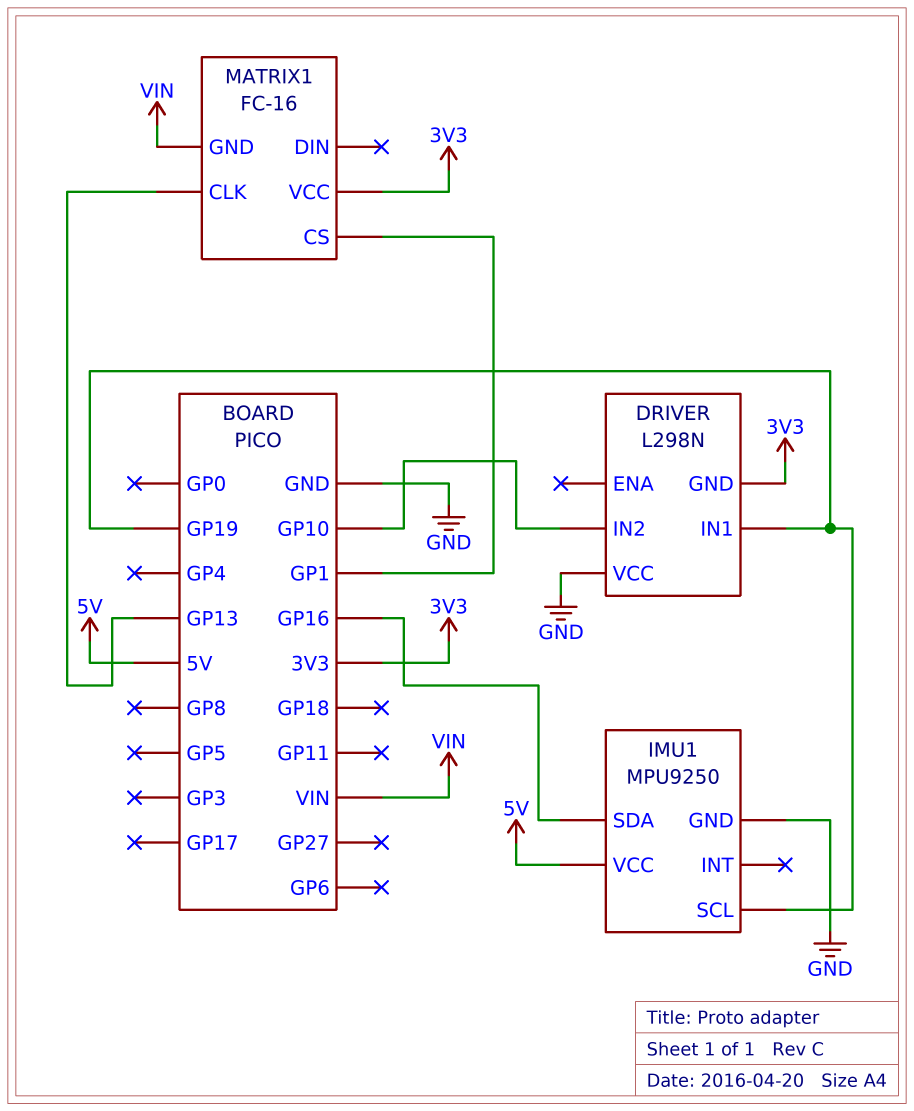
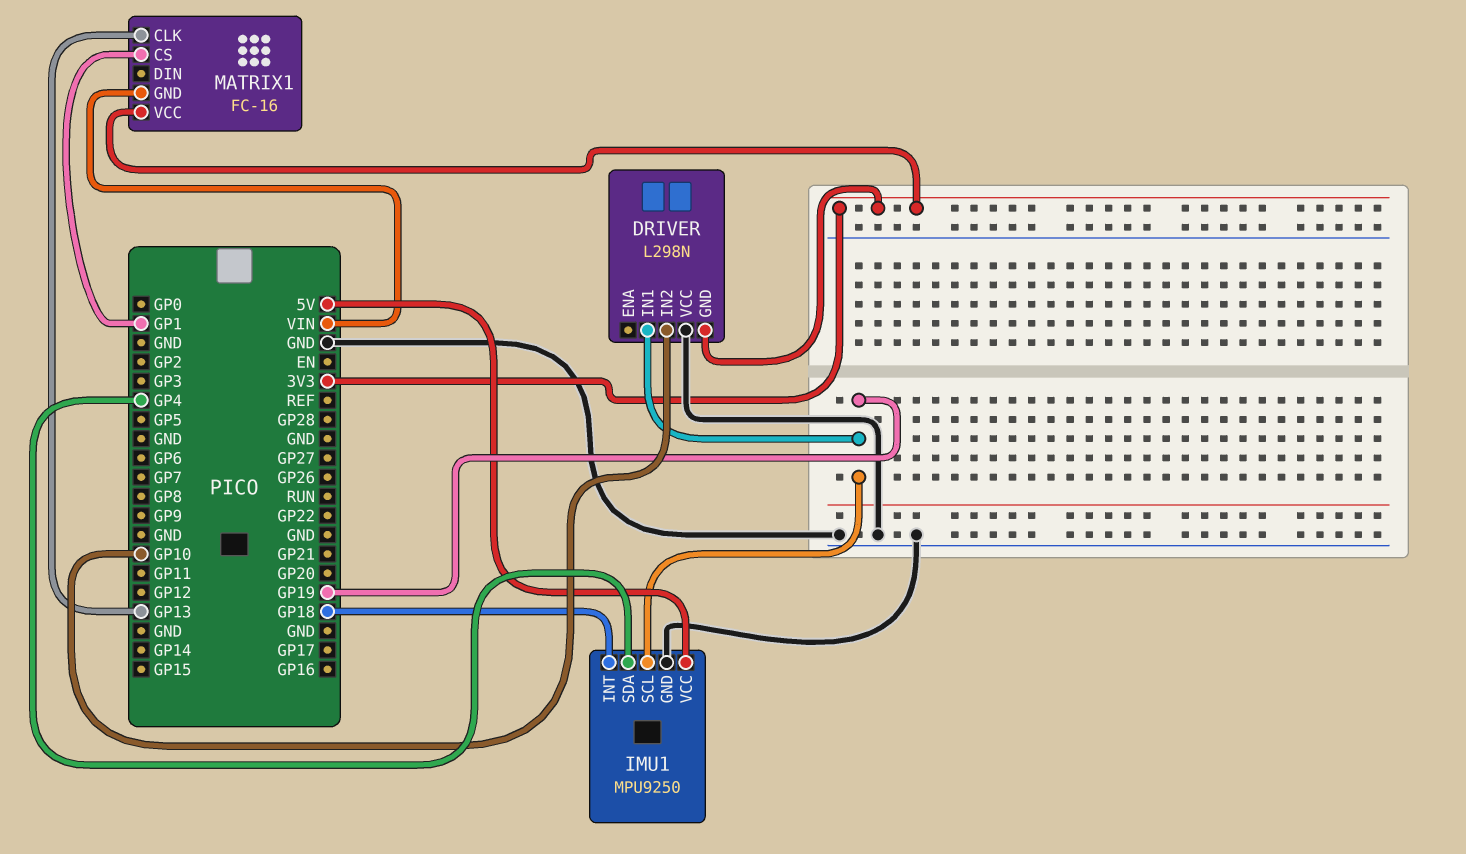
IMU1 pin INT: none -> GP18
IMU1 pin SDA: GP16 -> GP4

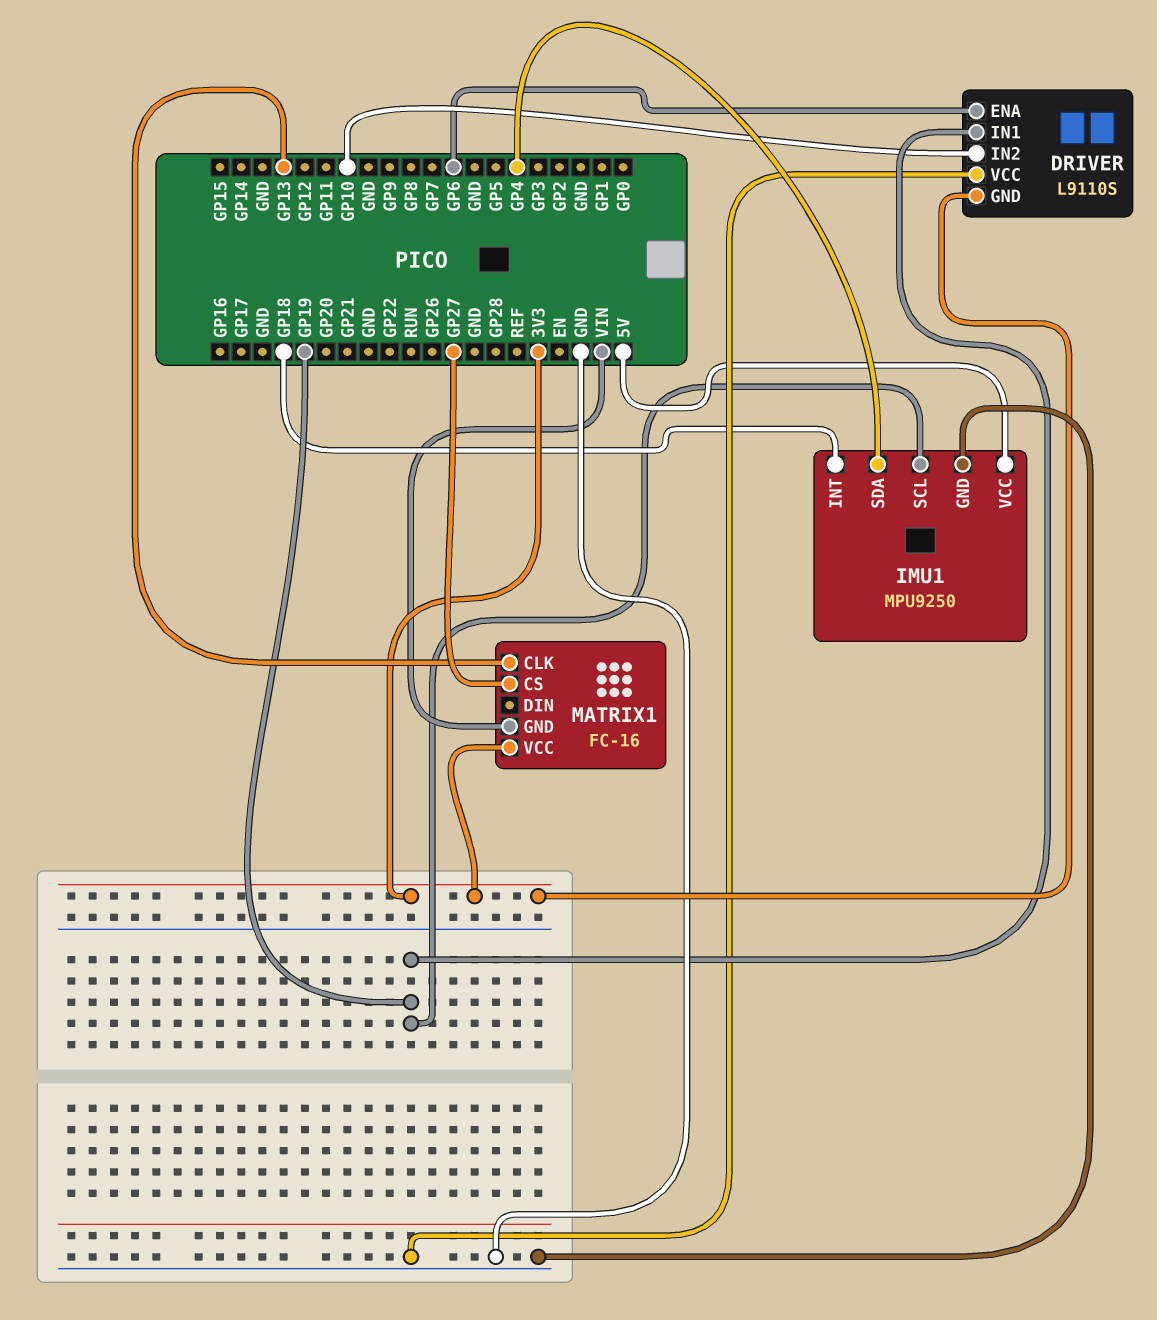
DRIVER: L298N -> L9110S
DRIVER pin ENA: none -> GP6
MATRIX1 pin CS: GP1 -> GP27

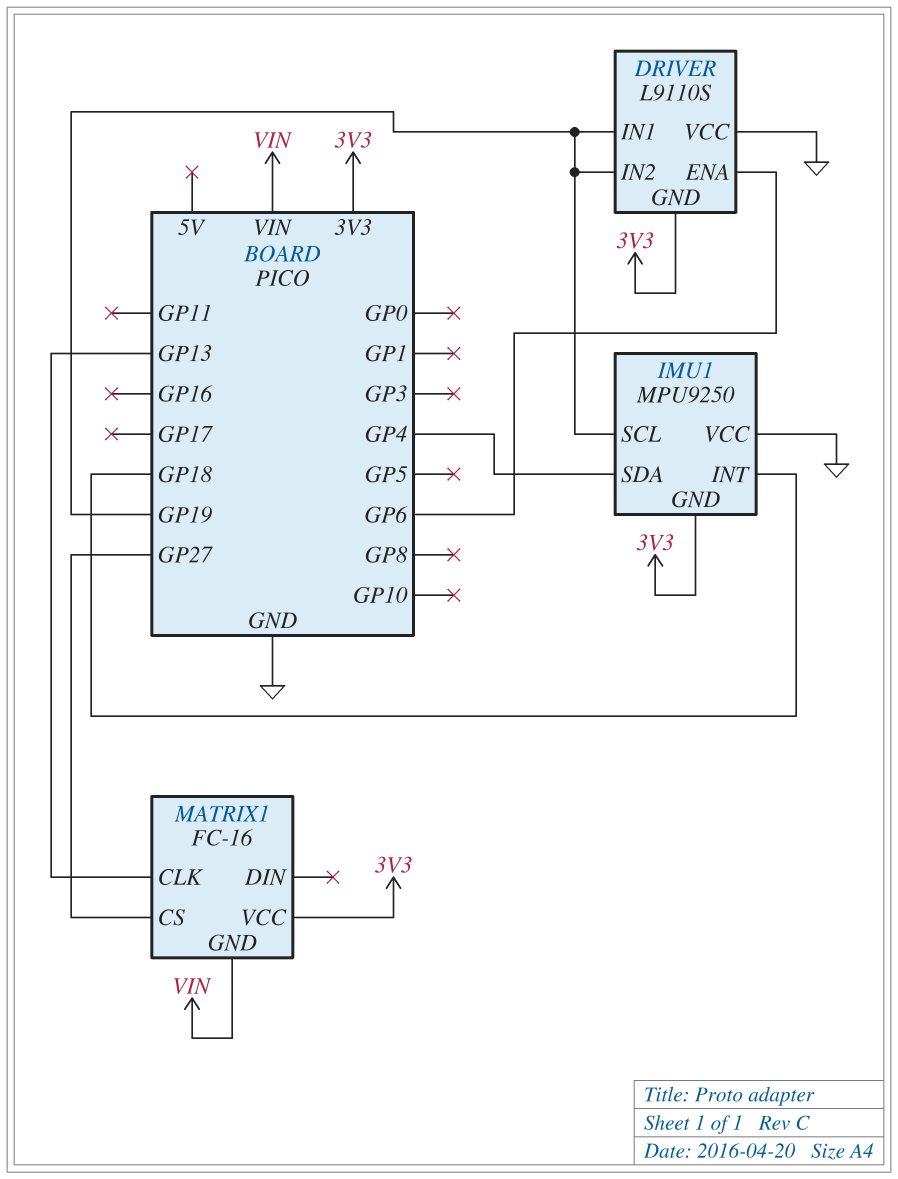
DRIVER pin IN2: GP10 -> GP19
IMU1 pin GND: GND -> 3V3
IMU1 pin VCC: 5V -> GND

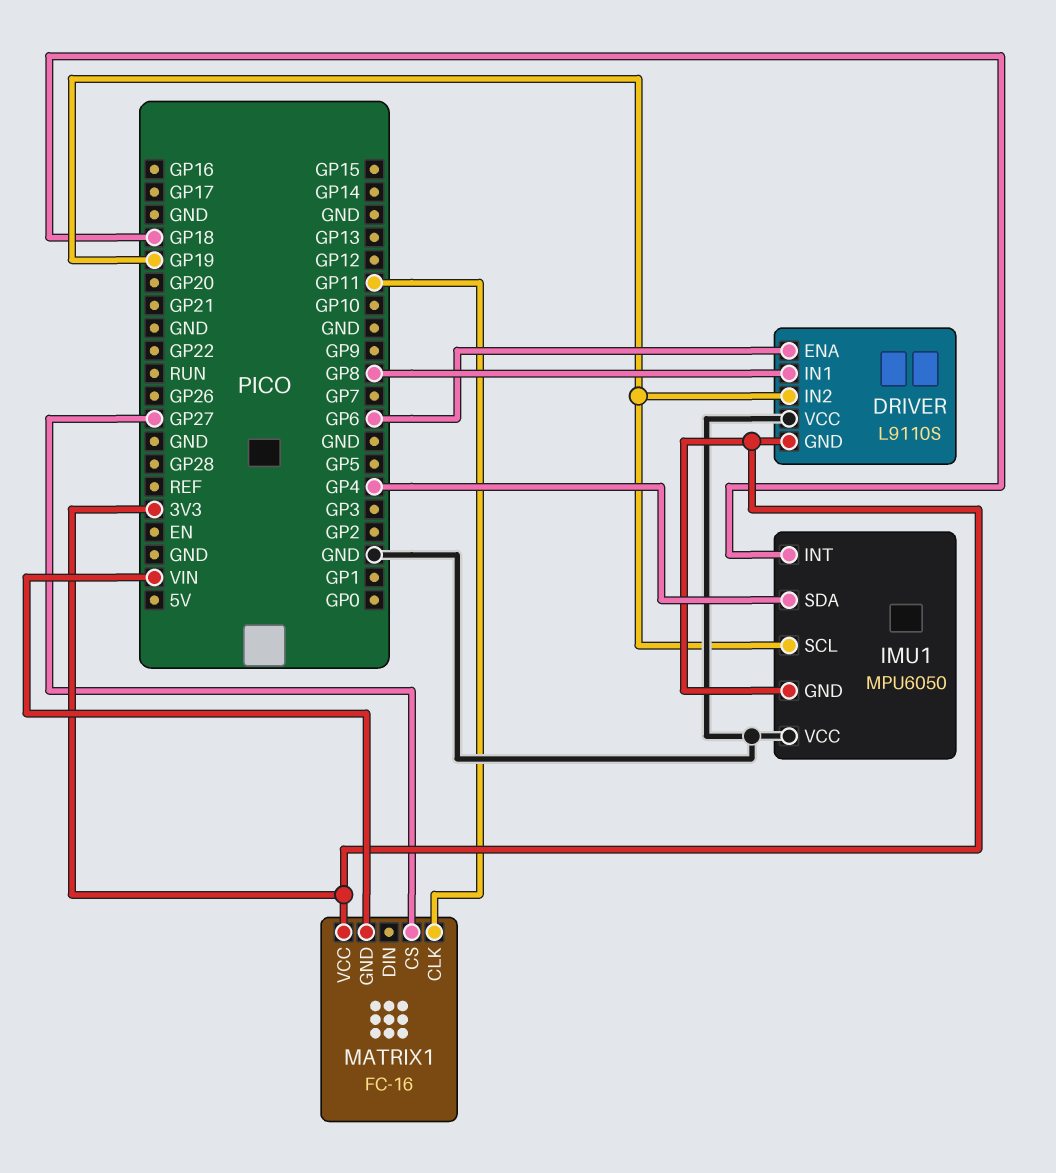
DRIVER pin IN1: GP19 -> GP8
IMU1: MPU9250 -> MPU6050
MATRIX1 pin CLK: GP13 -> GP11

